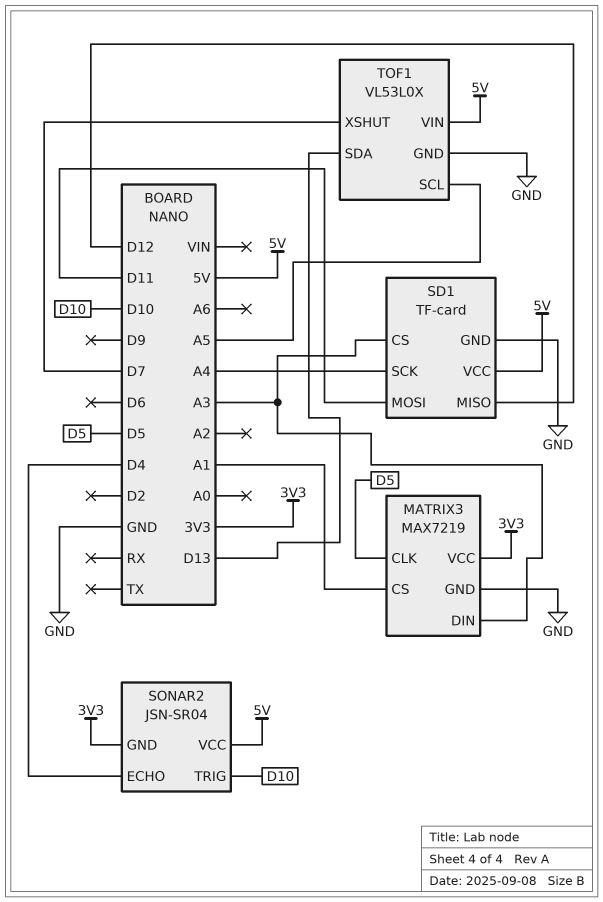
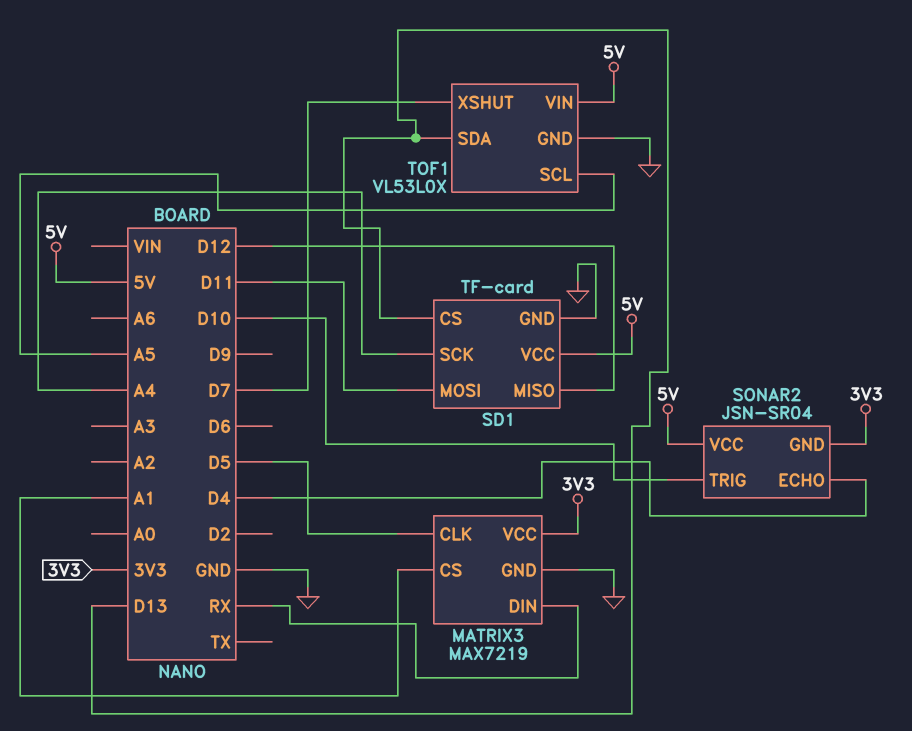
MATRIX3 pin DIN: A3 -> RX
SD1 pin CS: A3 -> D13

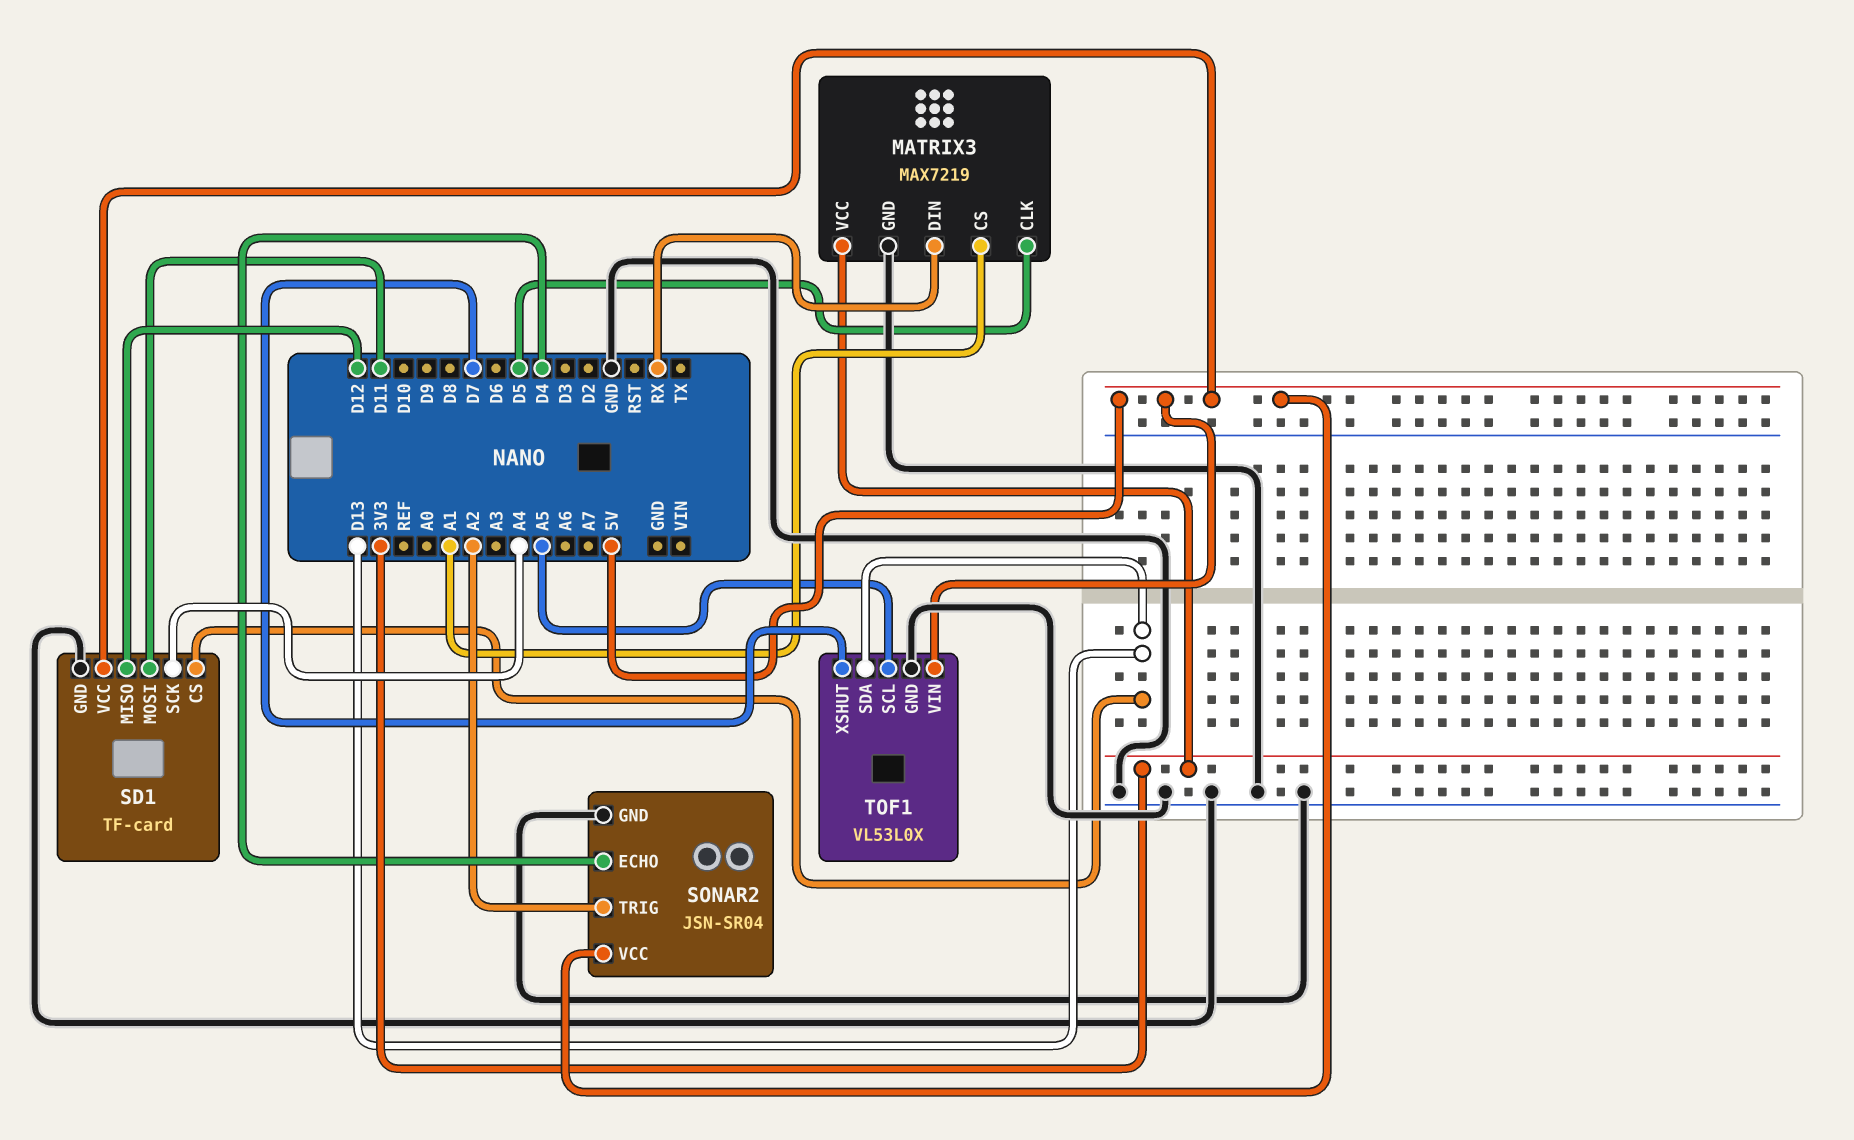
SONAR2 pin GND: 3V3 -> GND
SONAR2 pin TRIG: D10 -> A2

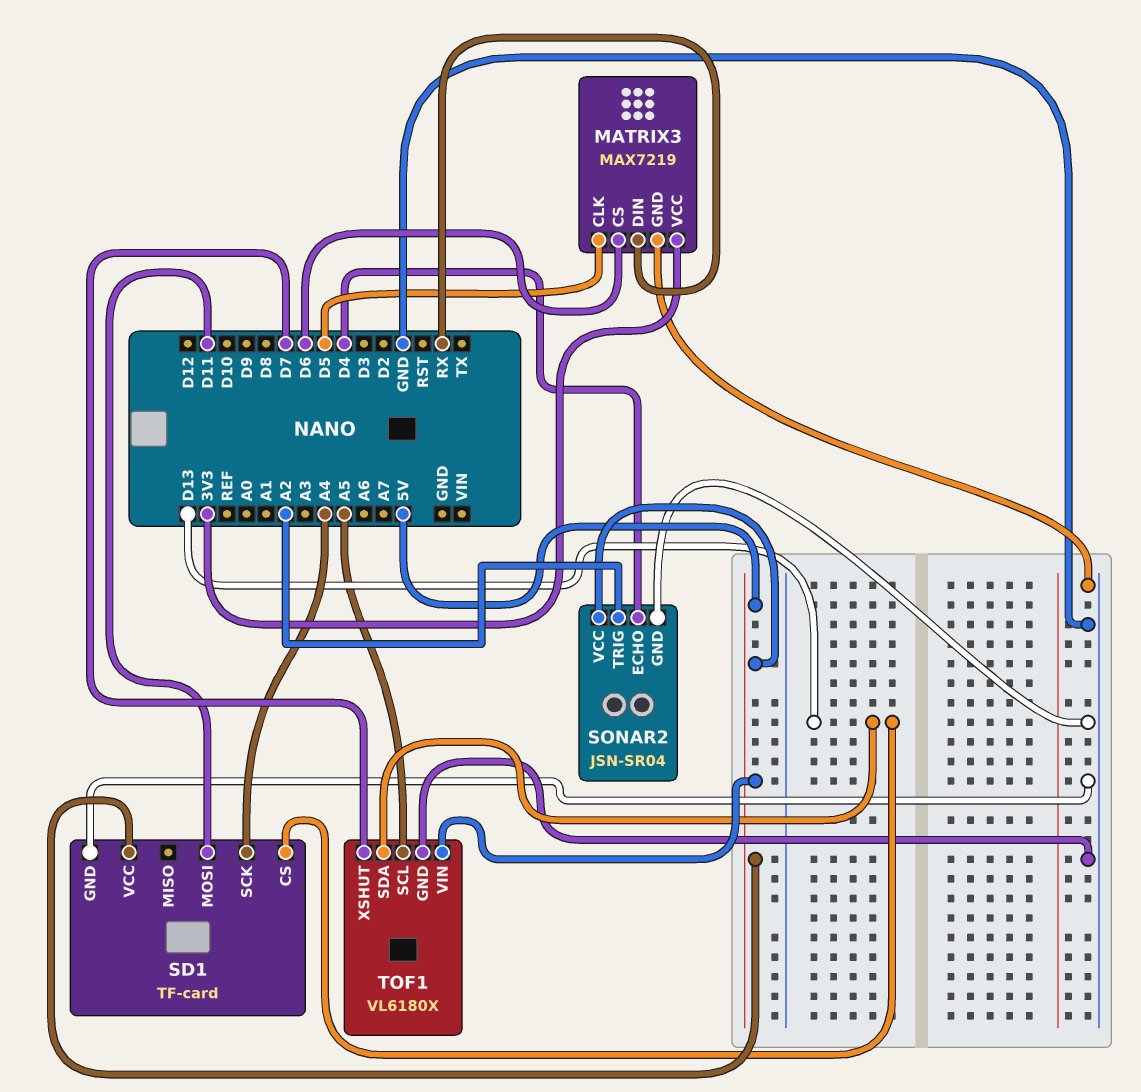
MATRIX3 pin CS: A1 -> D6
SD1 pin MISO: D12 -> none
TOF1: VL53L0X -> VL6180X

